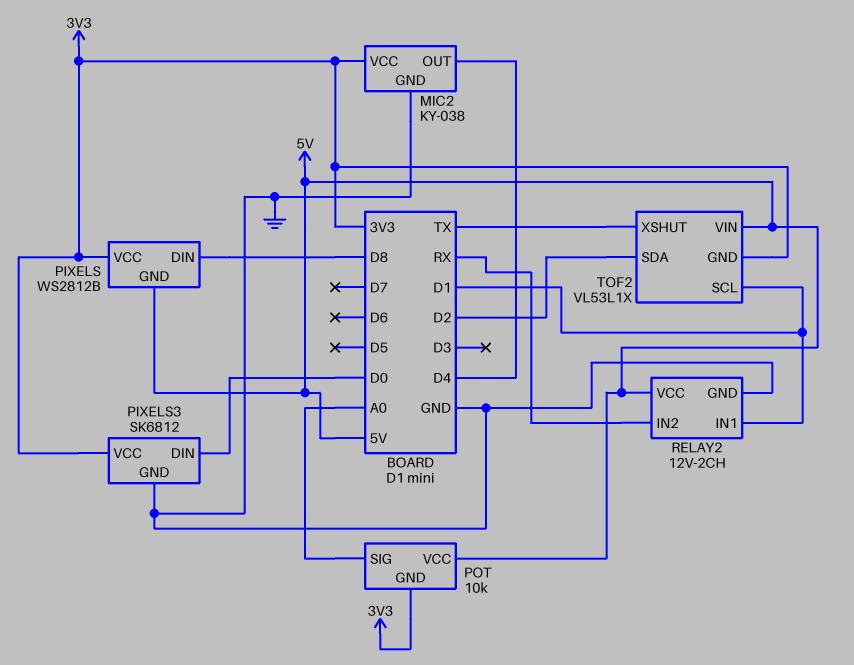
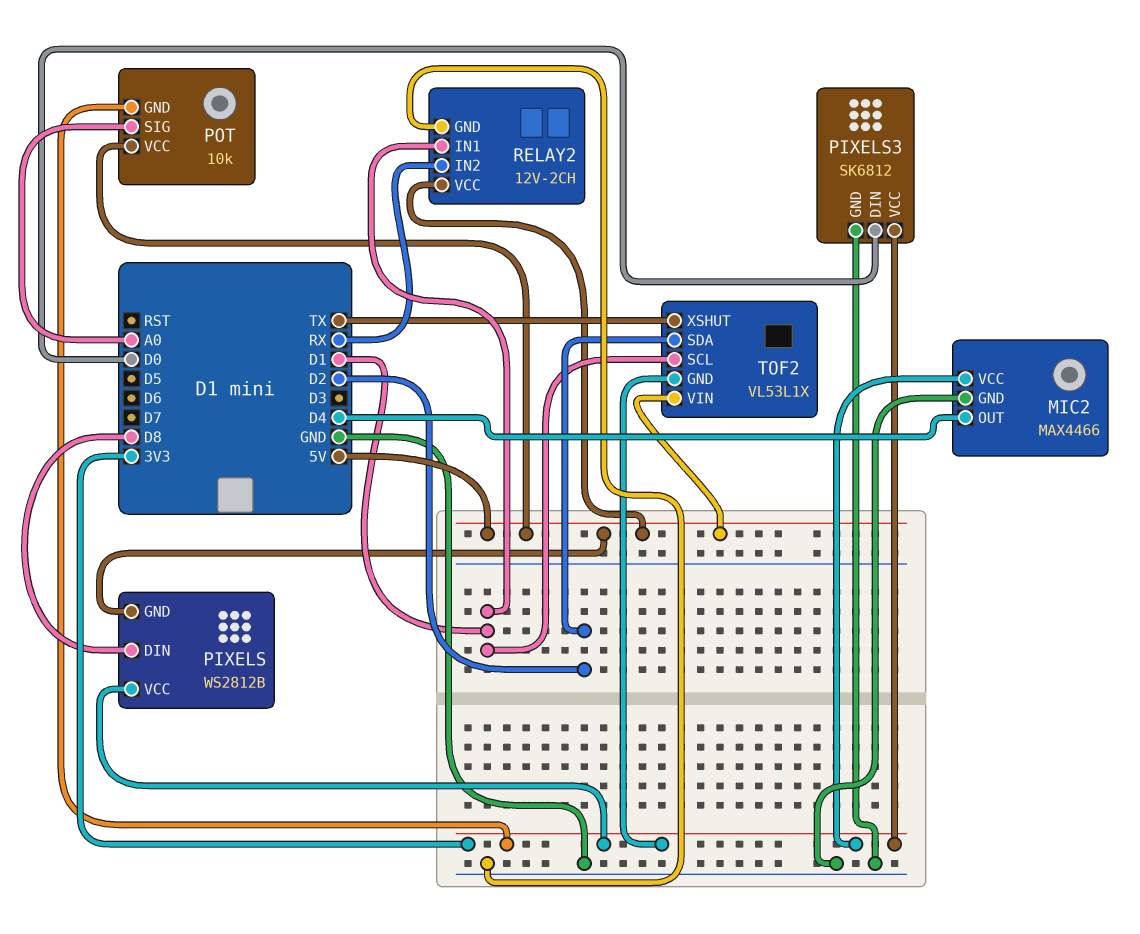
MIC2: KY-038 -> MAX4466

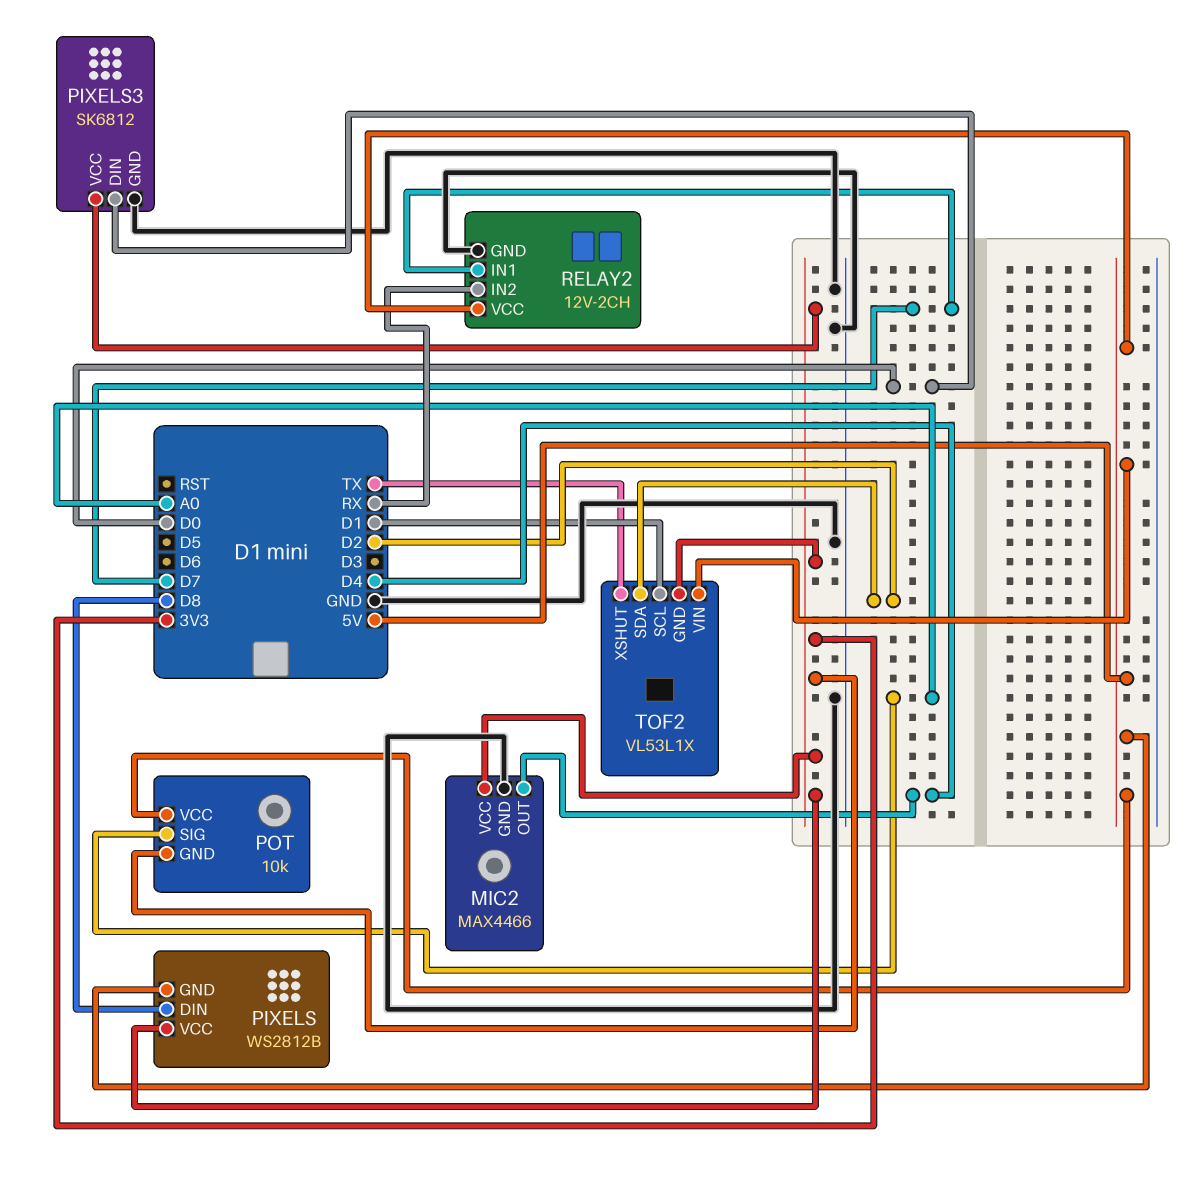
RELAY2 pin IN1: D1 -> D7

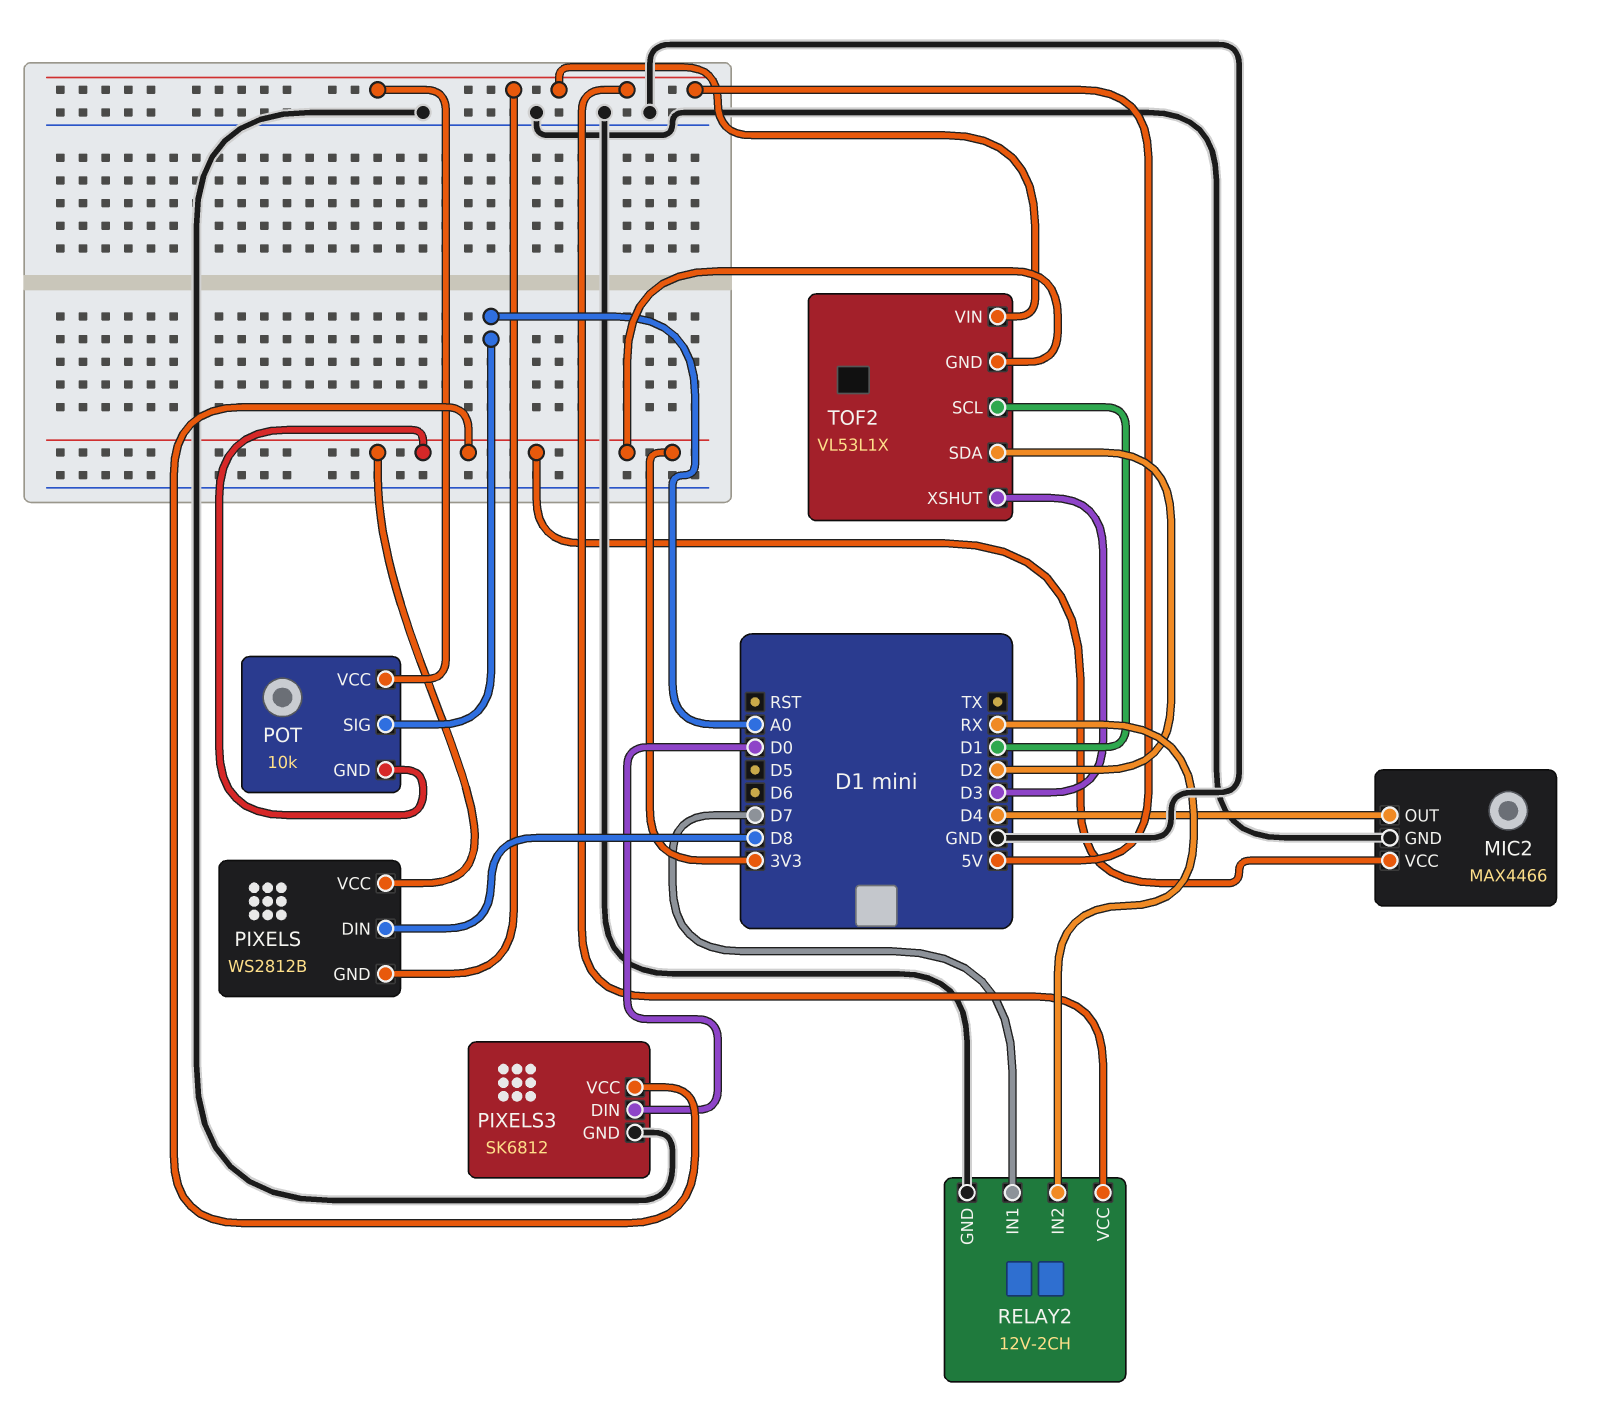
TOF2 pin XSHUT: TX -> D3

